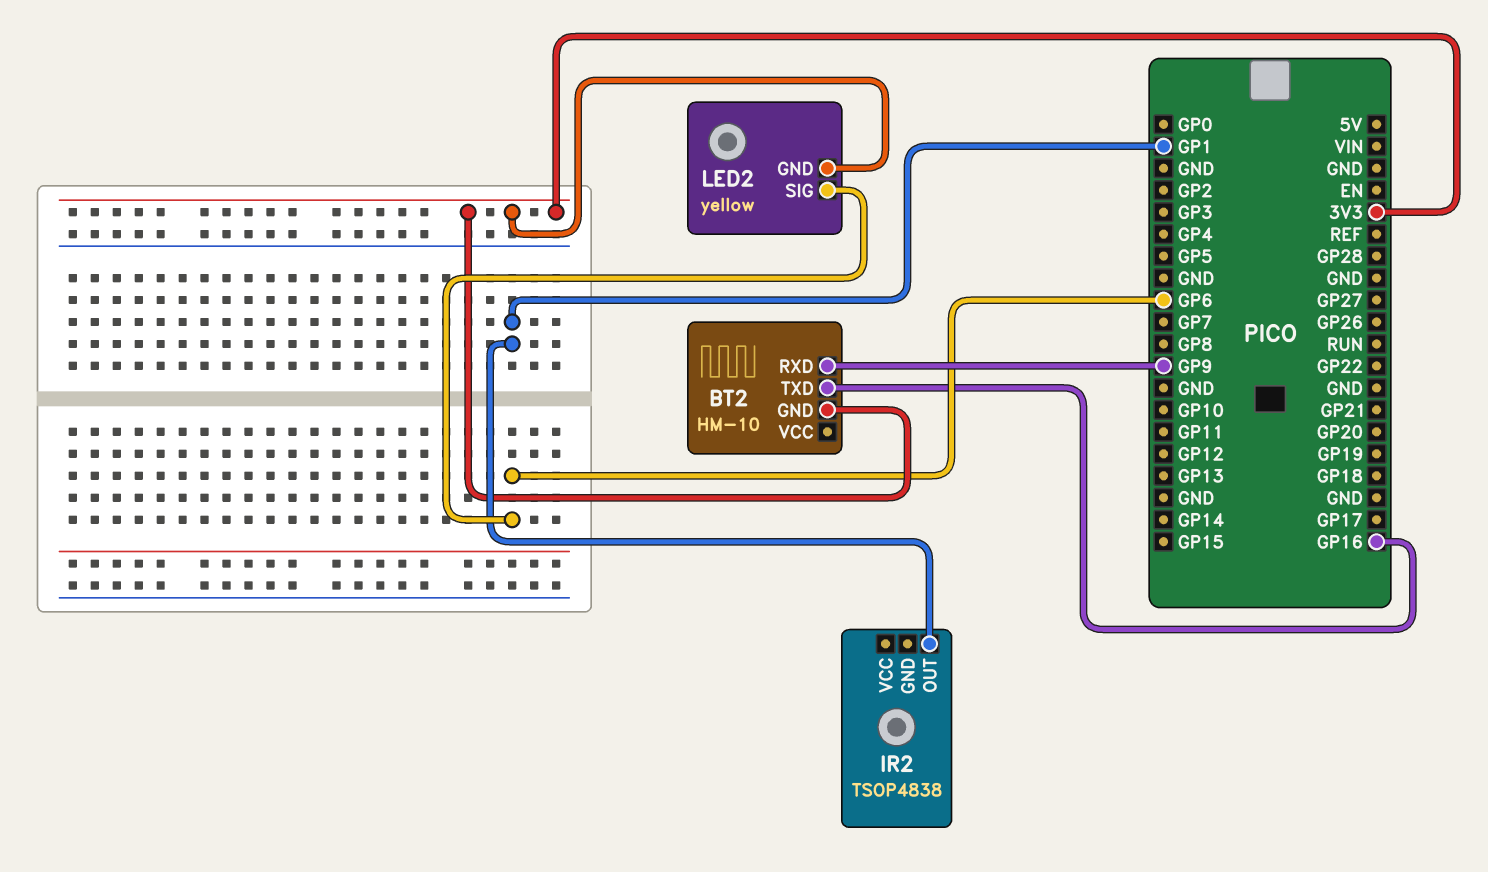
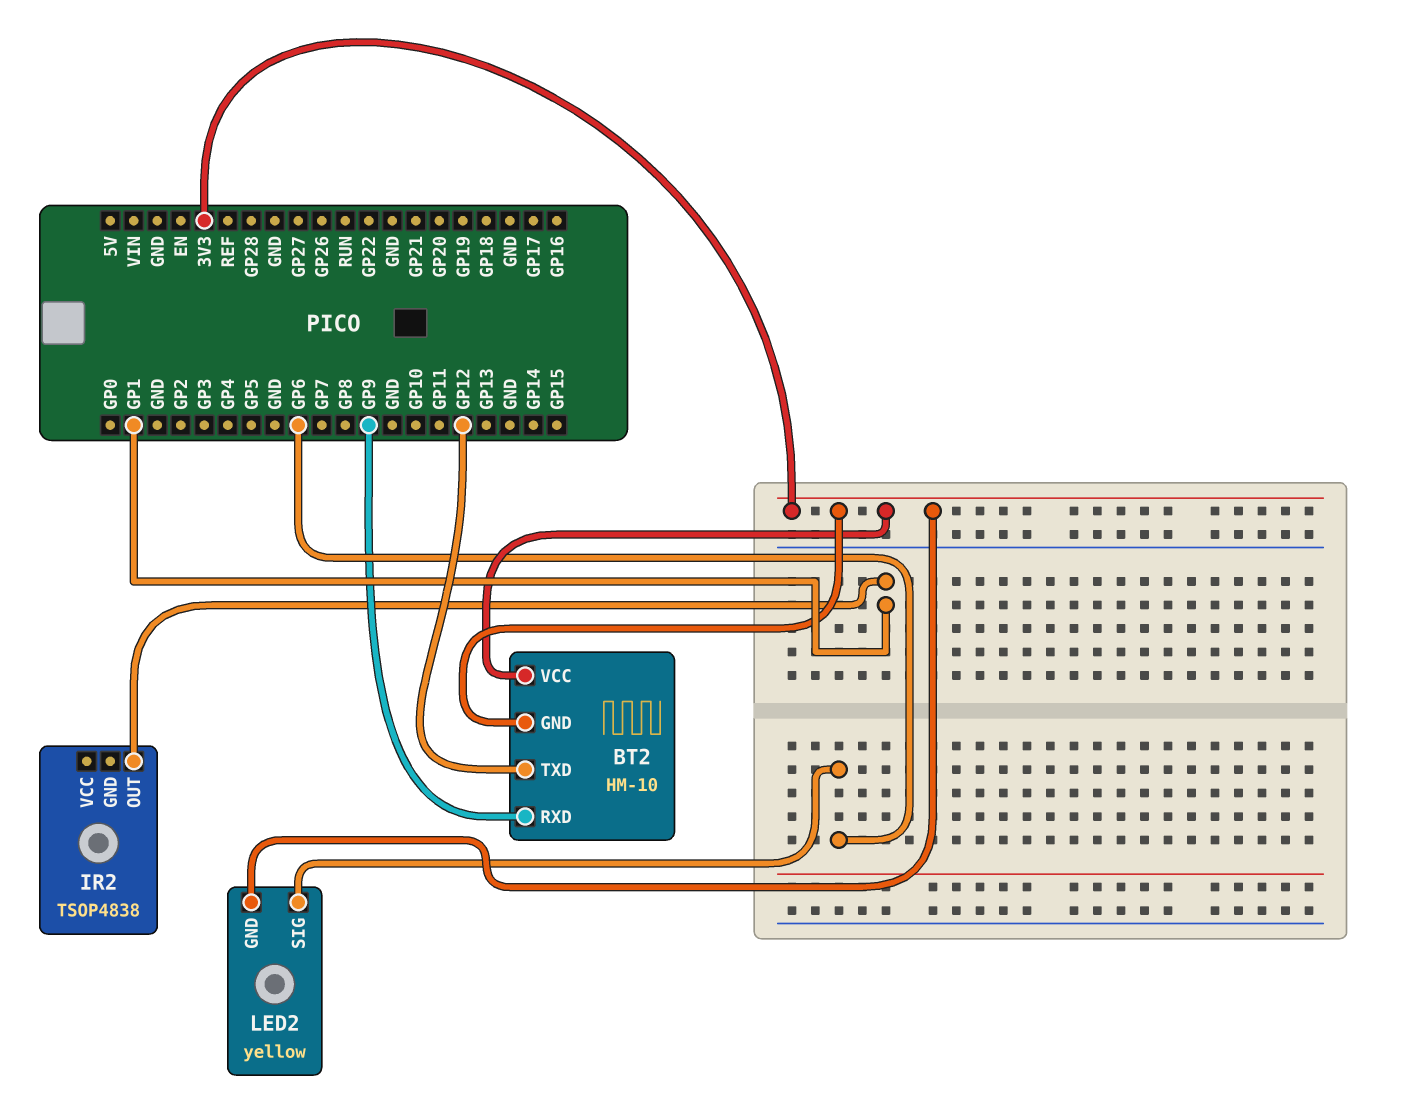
BT2 pin TXD: GP16 -> GP12
BT2 pin VCC: none -> 3V3

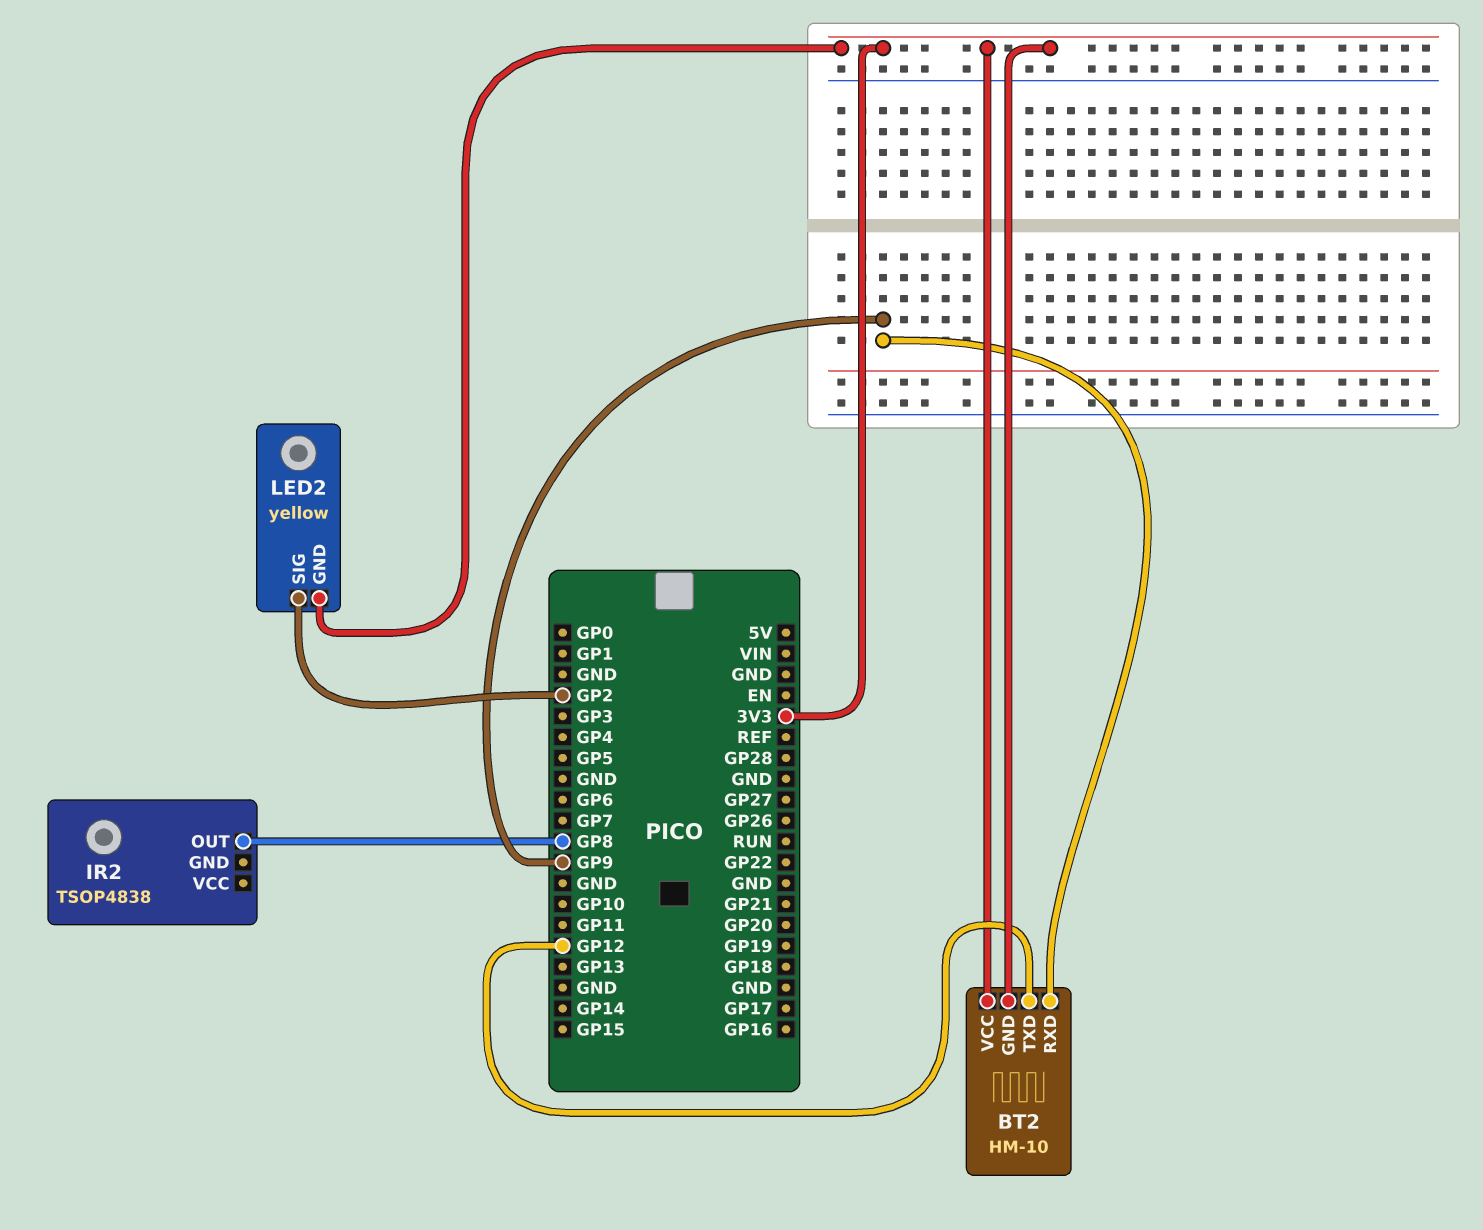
IR2 pin OUT: GP1 -> GP8
LED2 pin SIG: GP6 -> GP2

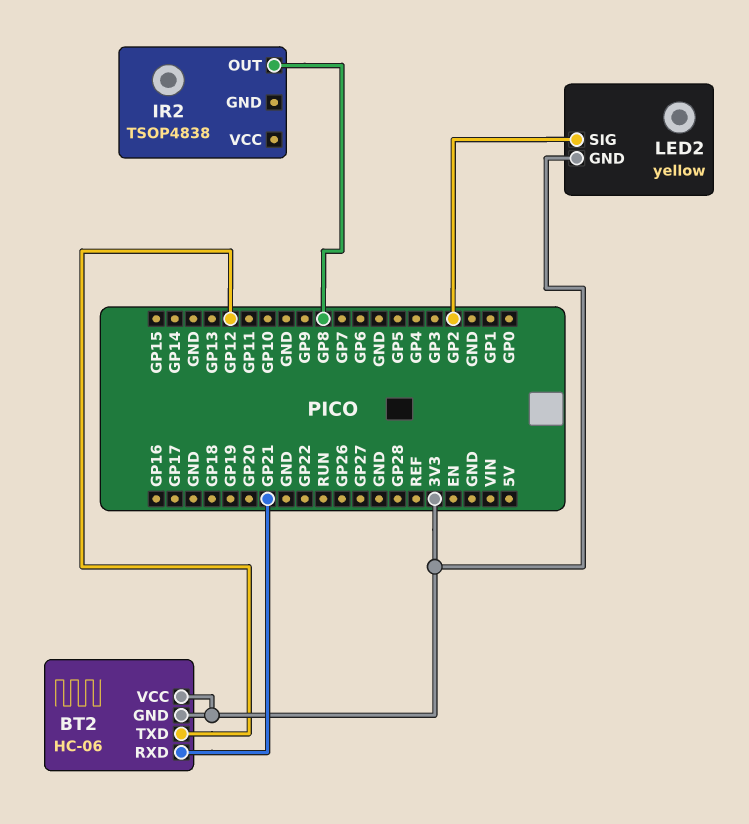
BT2: HM-10 -> HC-06
BT2 pin RXD: GP9 -> GP21

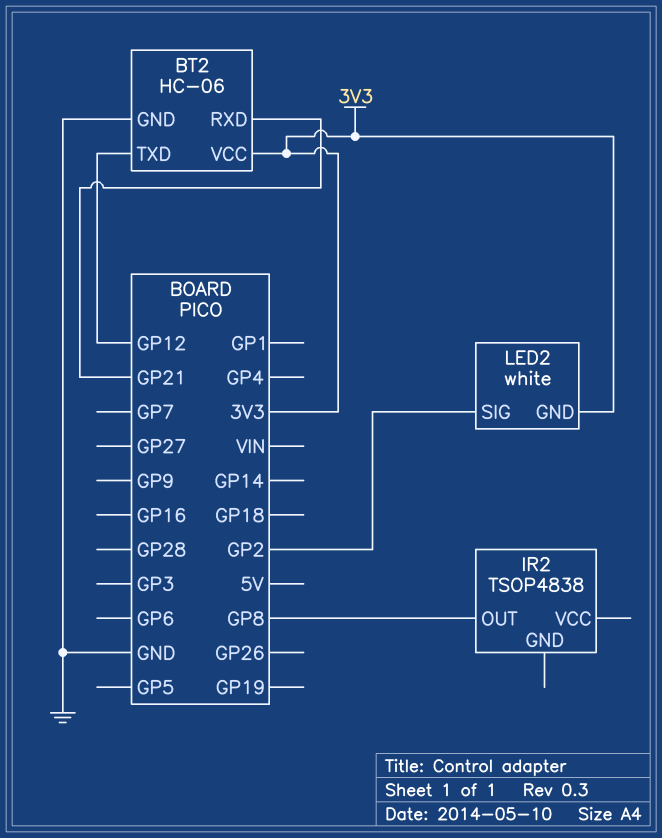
BT2 pin GND: 3V3 -> GND
LED2: yellow -> white

